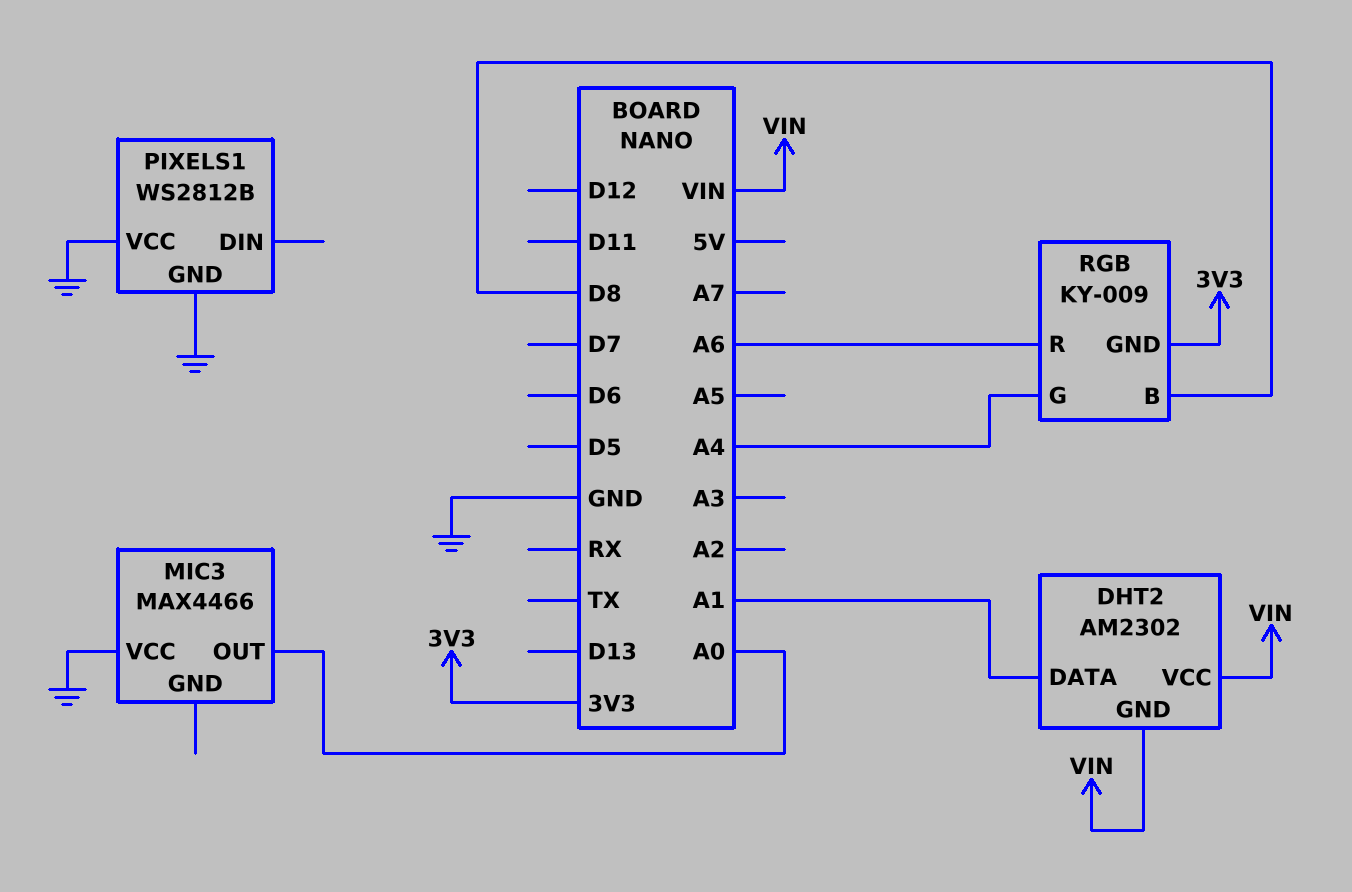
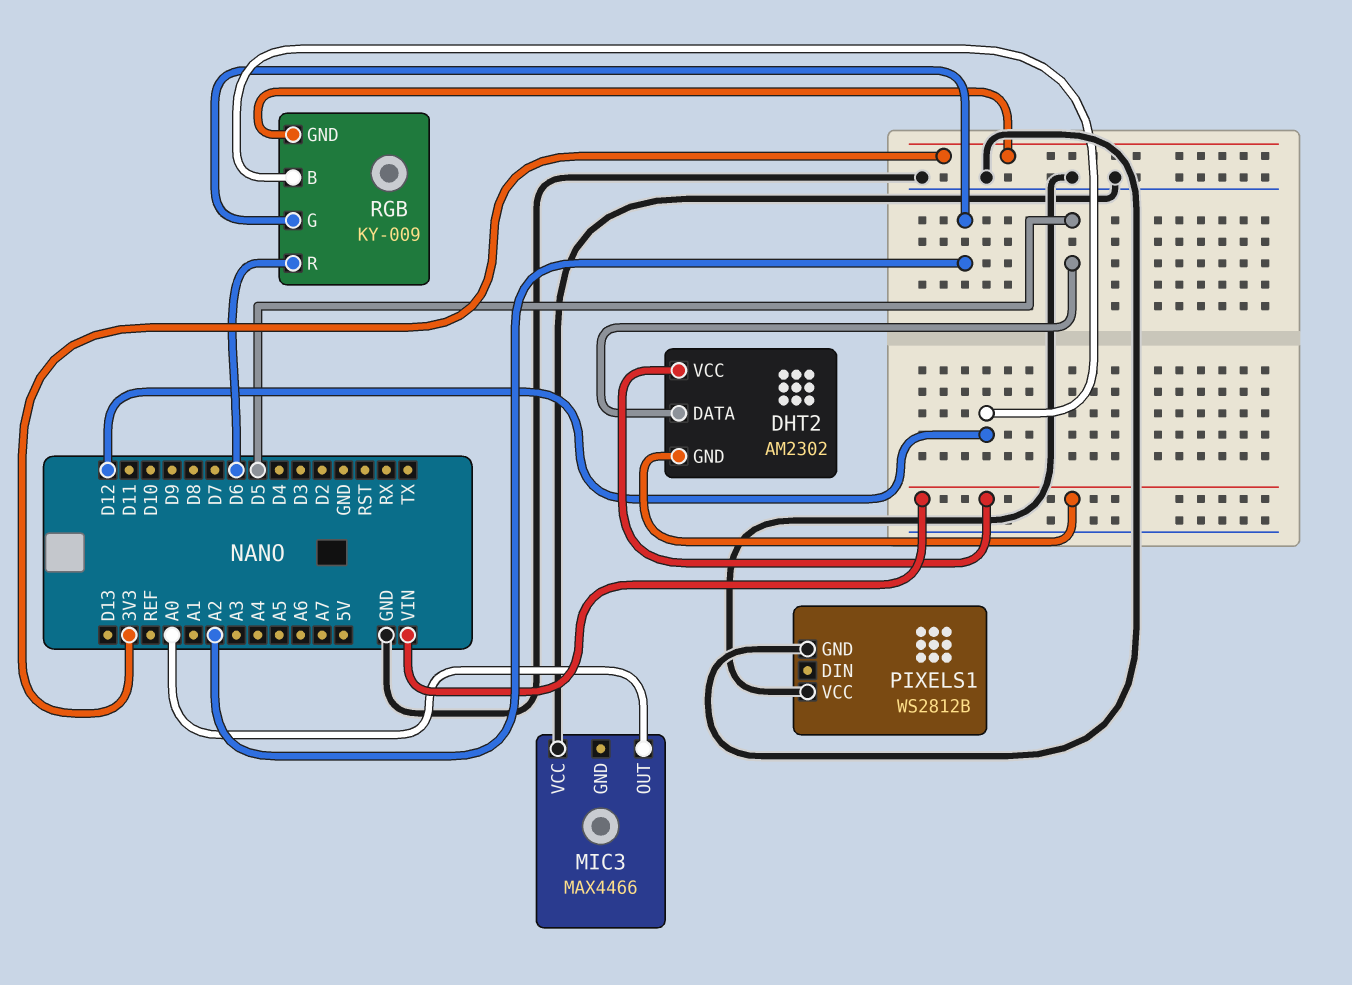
DHT2 pin DATA: A1 -> D5
RGB pin B: D8 -> D12
RGB pin G: A4 -> A2
RGB pin R: A6 -> D6

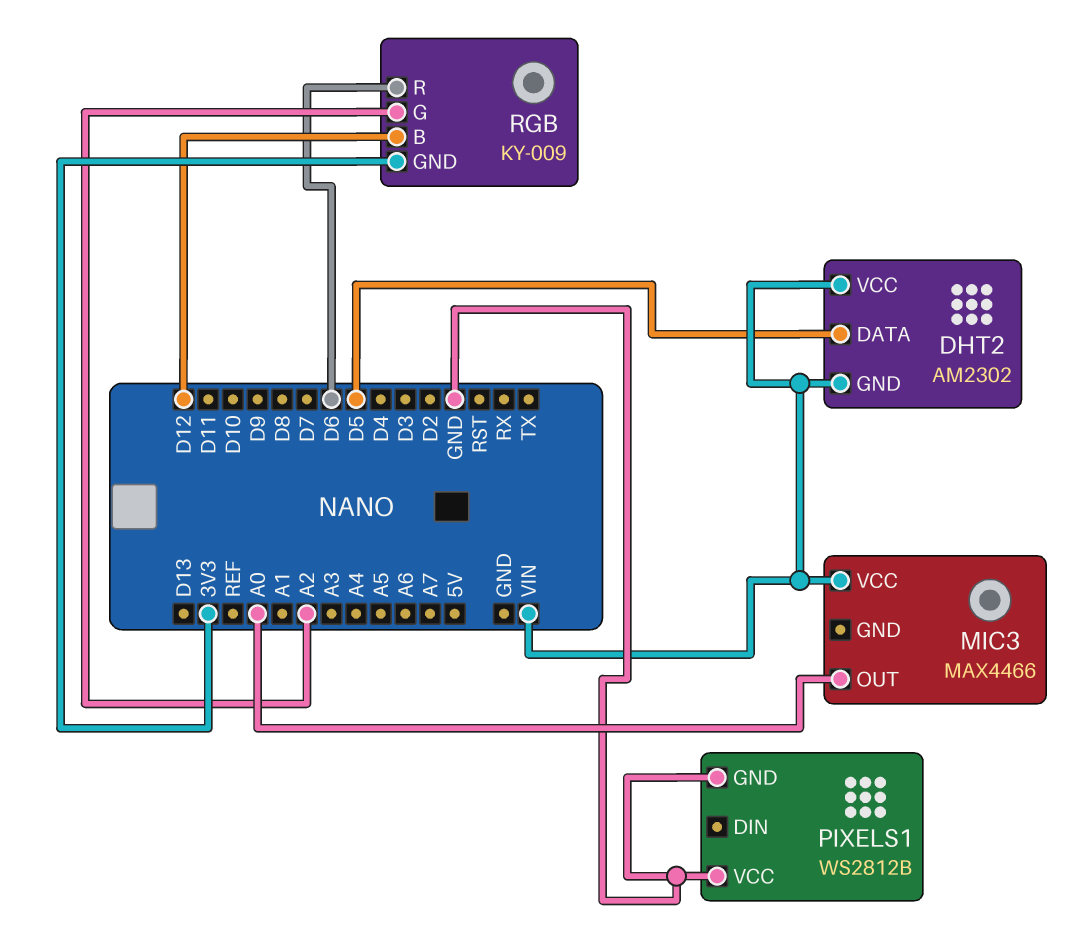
MIC3 pin VCC: GND -> VIN

